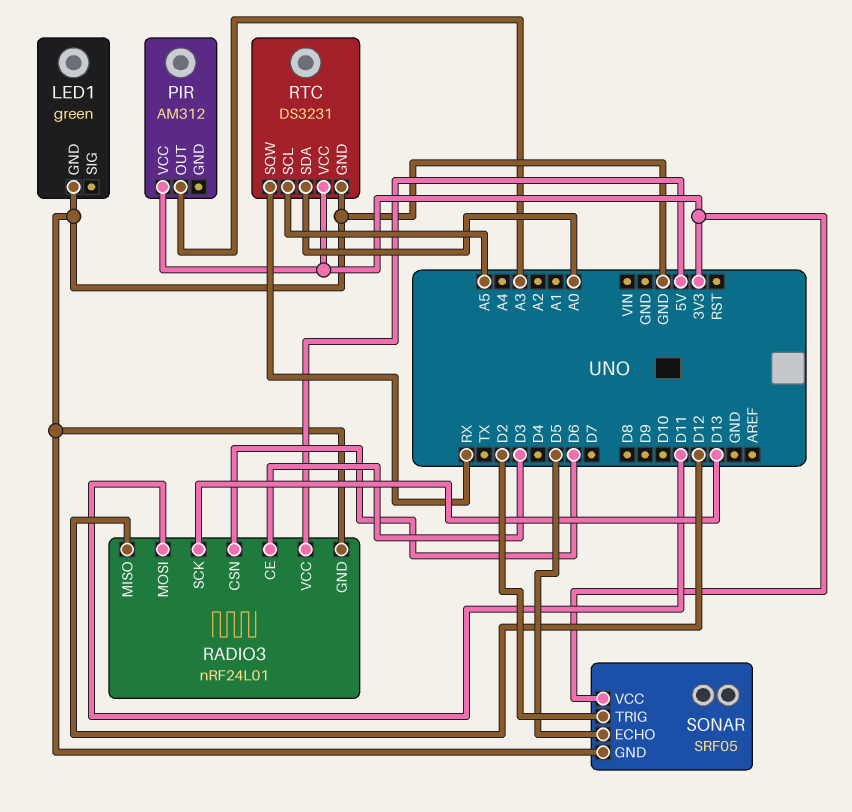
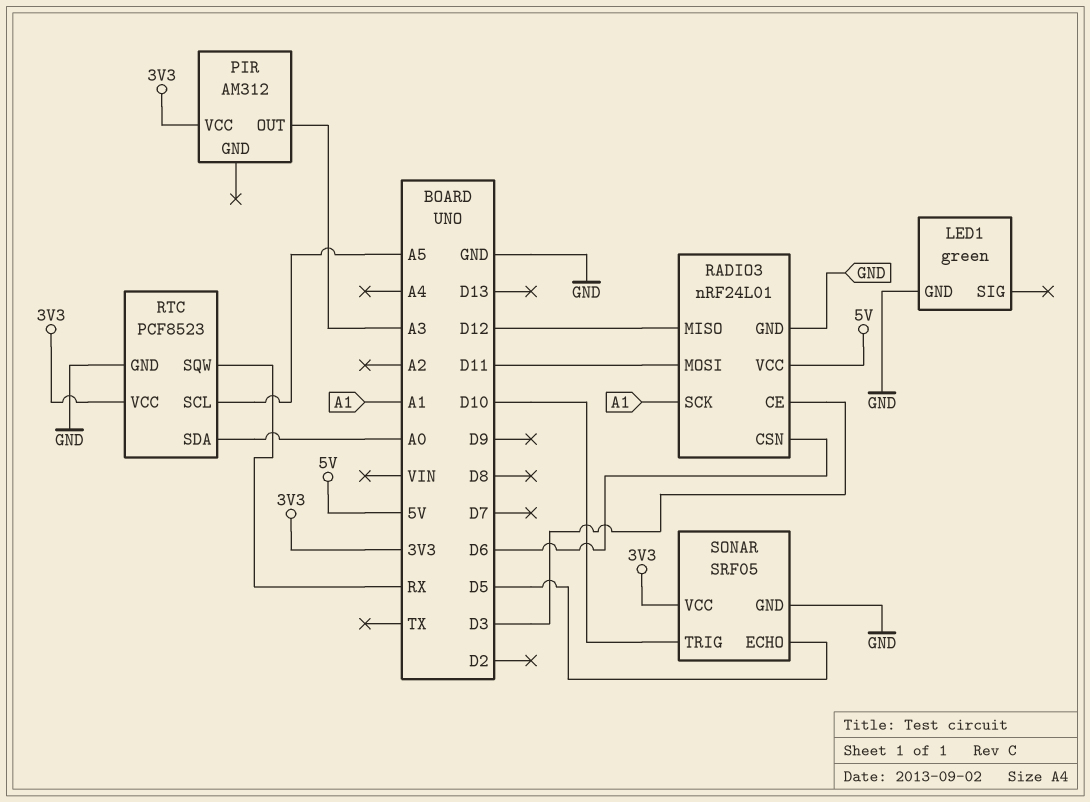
RADIO3 pin SCK: D13 -> A1
RTC: DS3231 -> PCF8523
SONAR pin TRIG: D2 -> D10

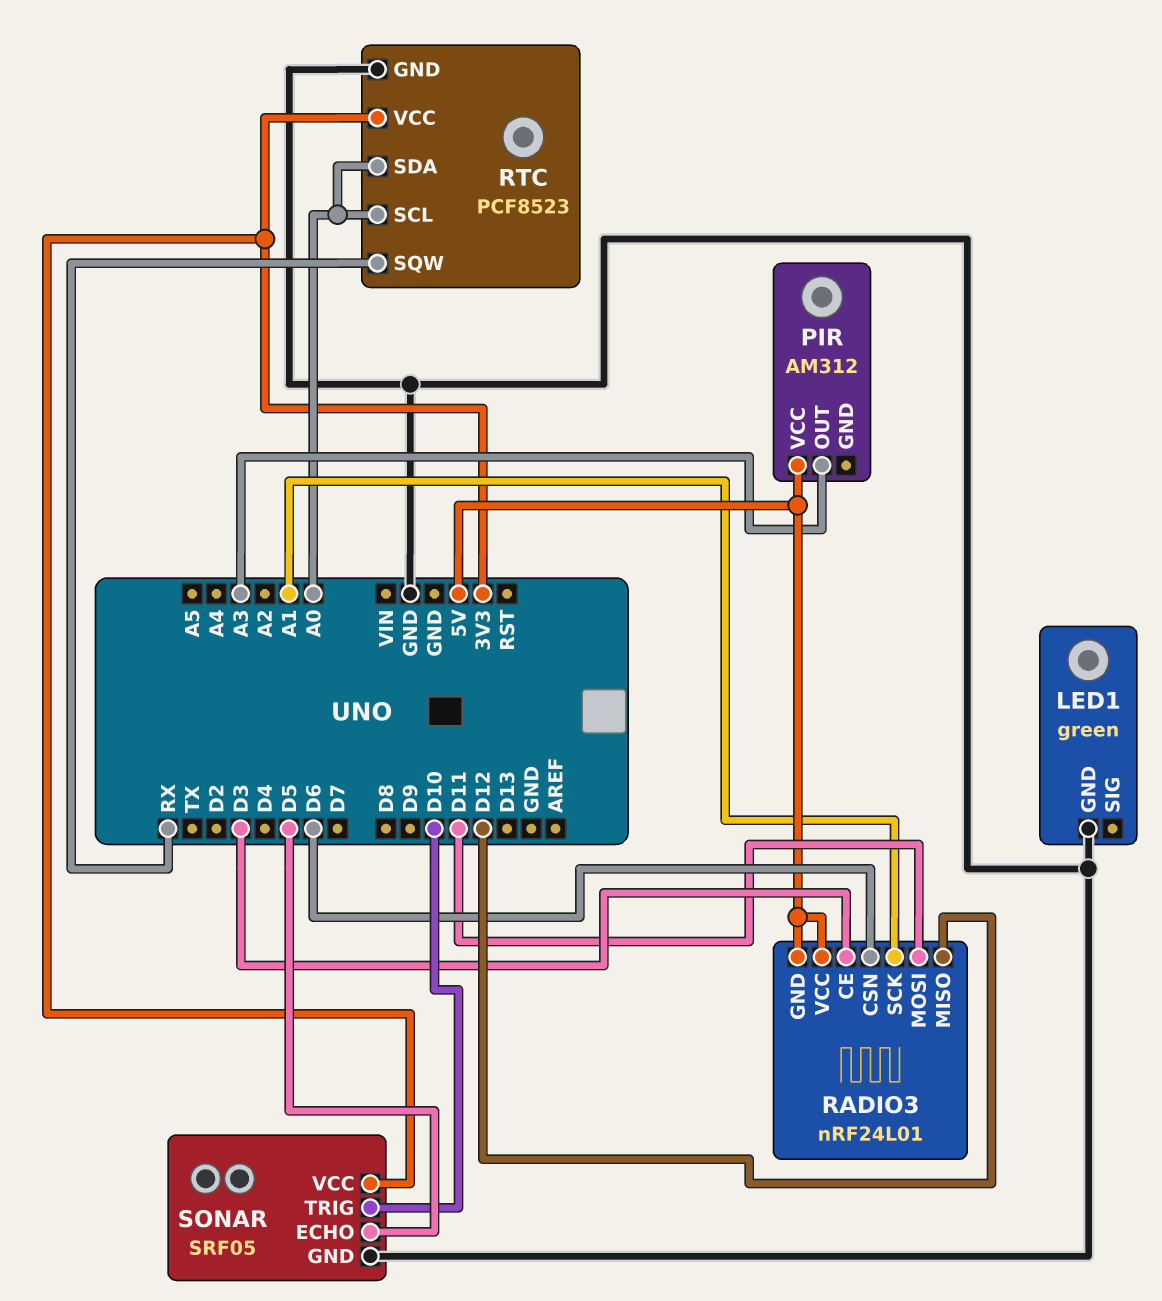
PIR pin VCC: 3V3 -> 5V
RADIO3 pin GND: GND -> 5V
RTC pin SCL: A5 -> A0

